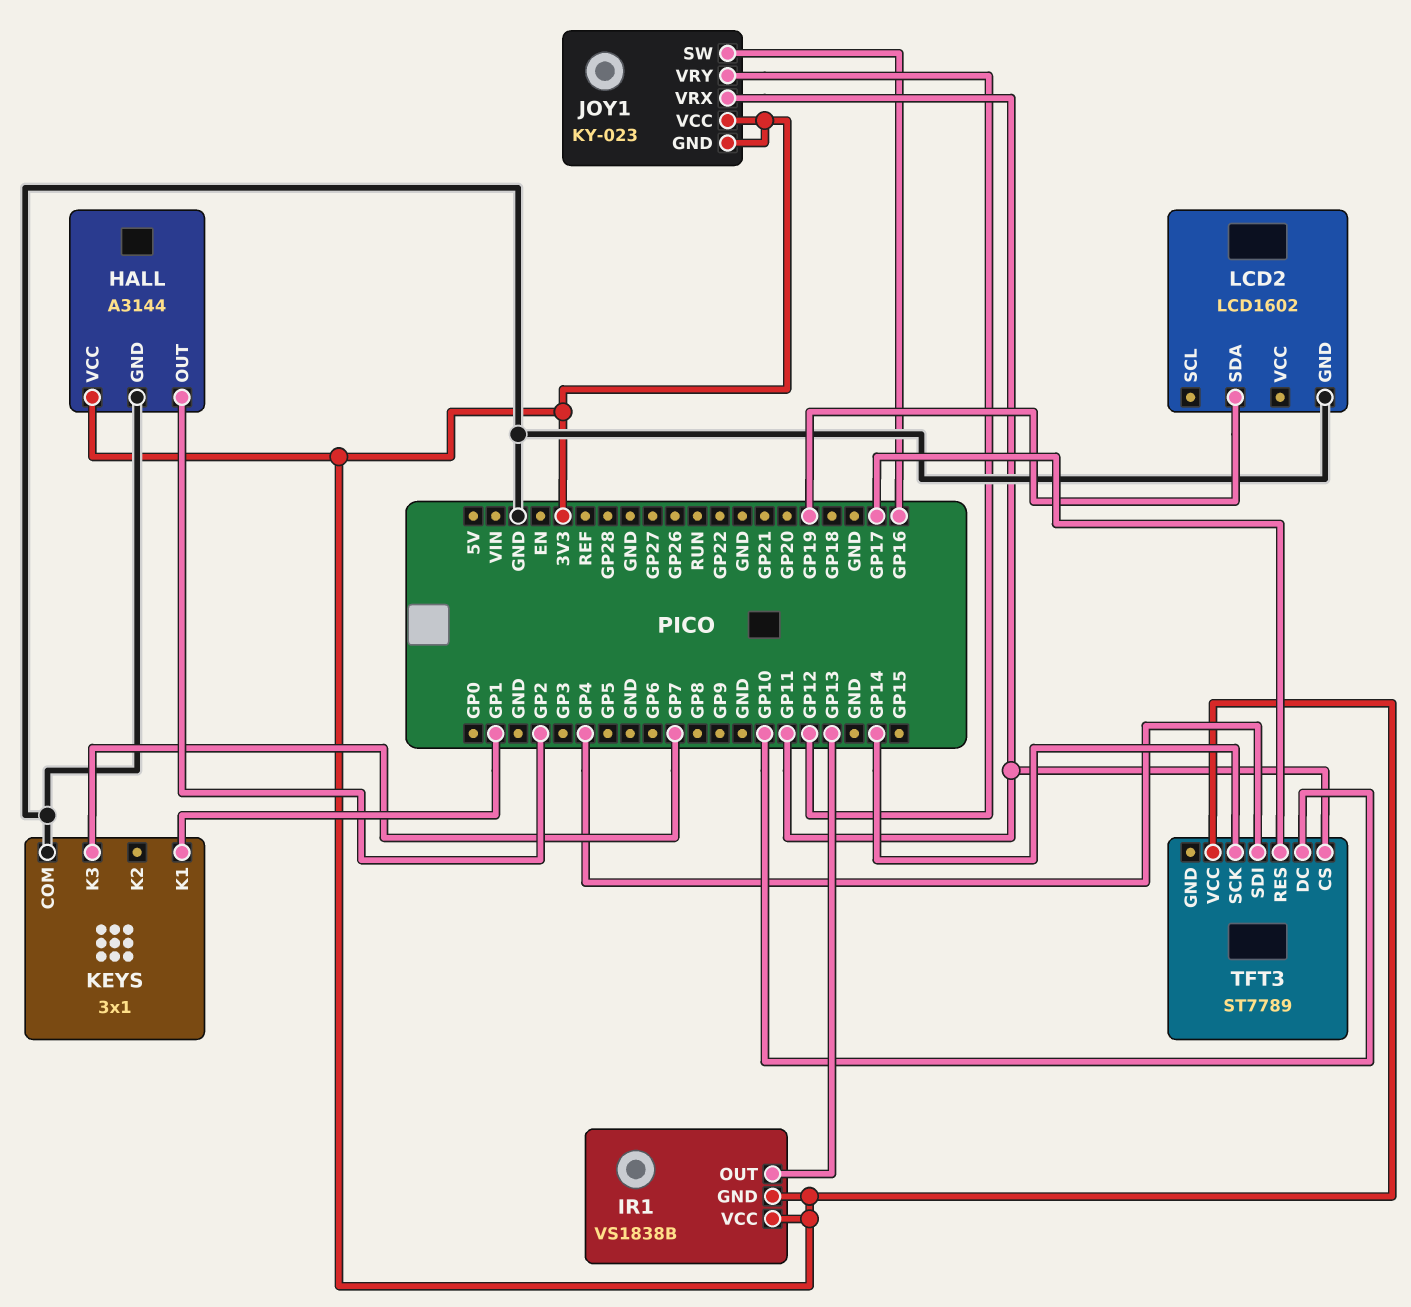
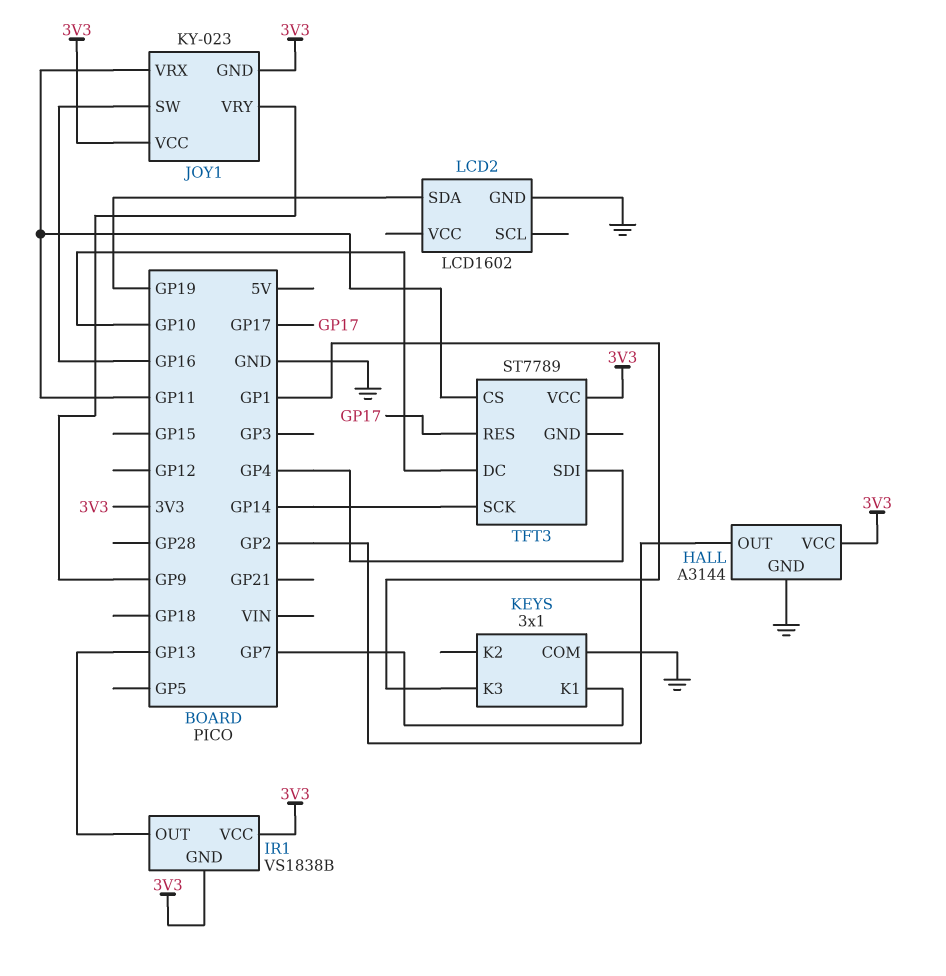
JOY1 pin VRY: GP12 -> GP9
KEYS pin K1: GP1 -> GP7
KEYS pin K3: GP7 -> GP1

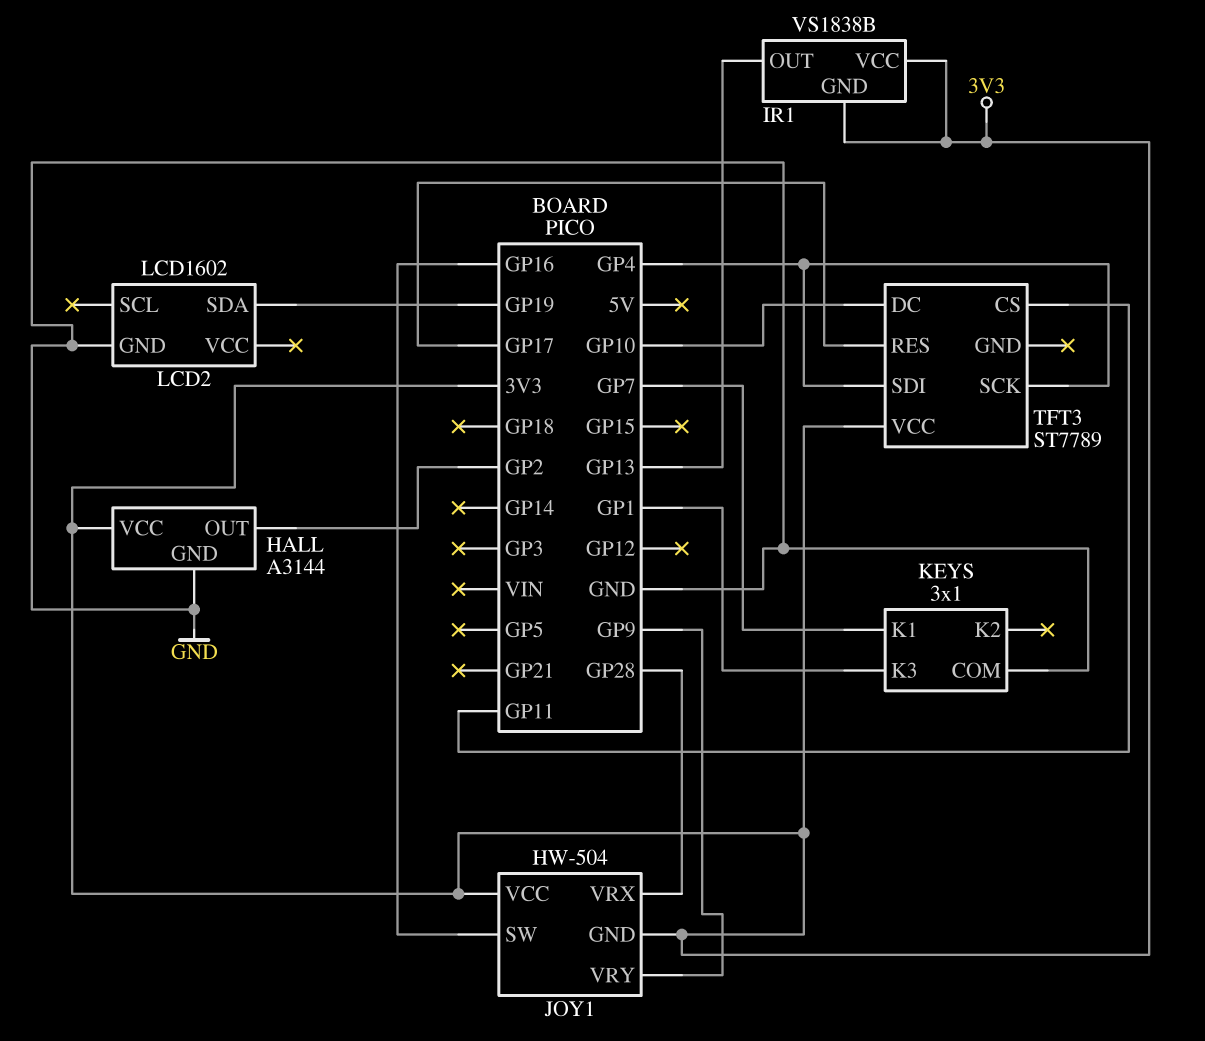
JOY1: KY-023 -> HW-504
JOY1 pin VRX: GP11 -> GP28
TFT3 pin SCK: GP14 -> GP4

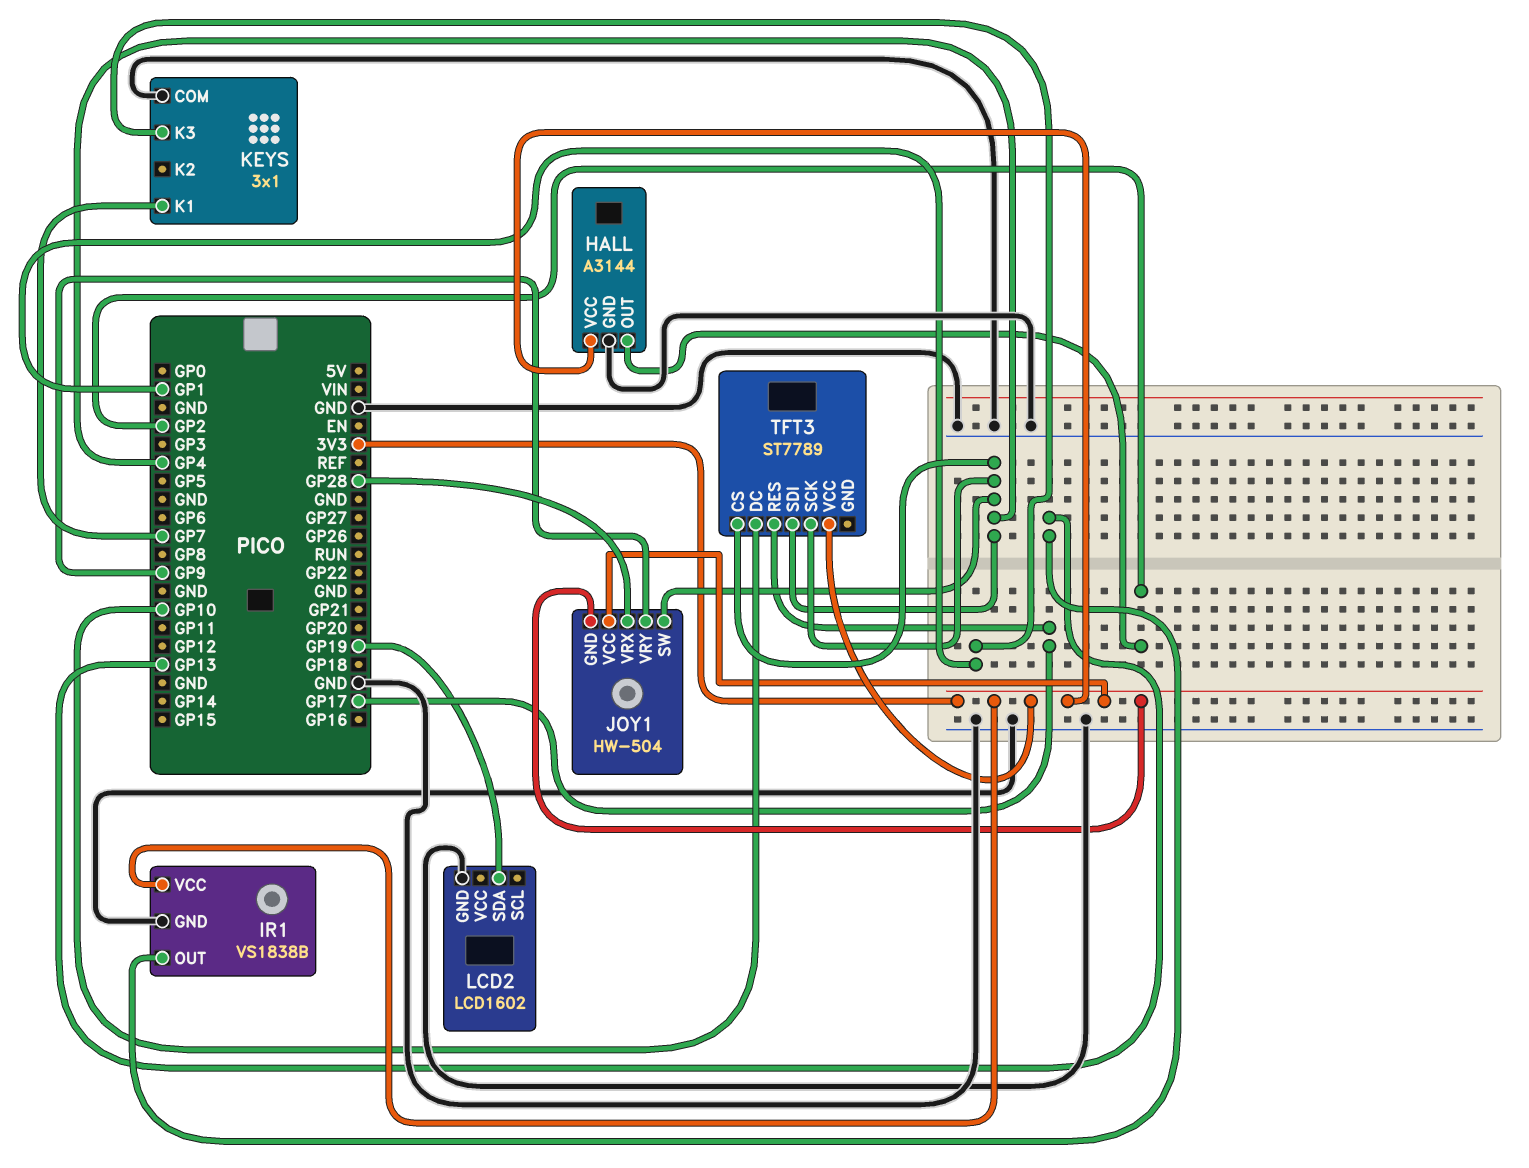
IR1 pin GND: 3V3 -> GND
JOY1 pin SW: GP16 -> GP4
TFT3 pin CS: GP11 -> GP4

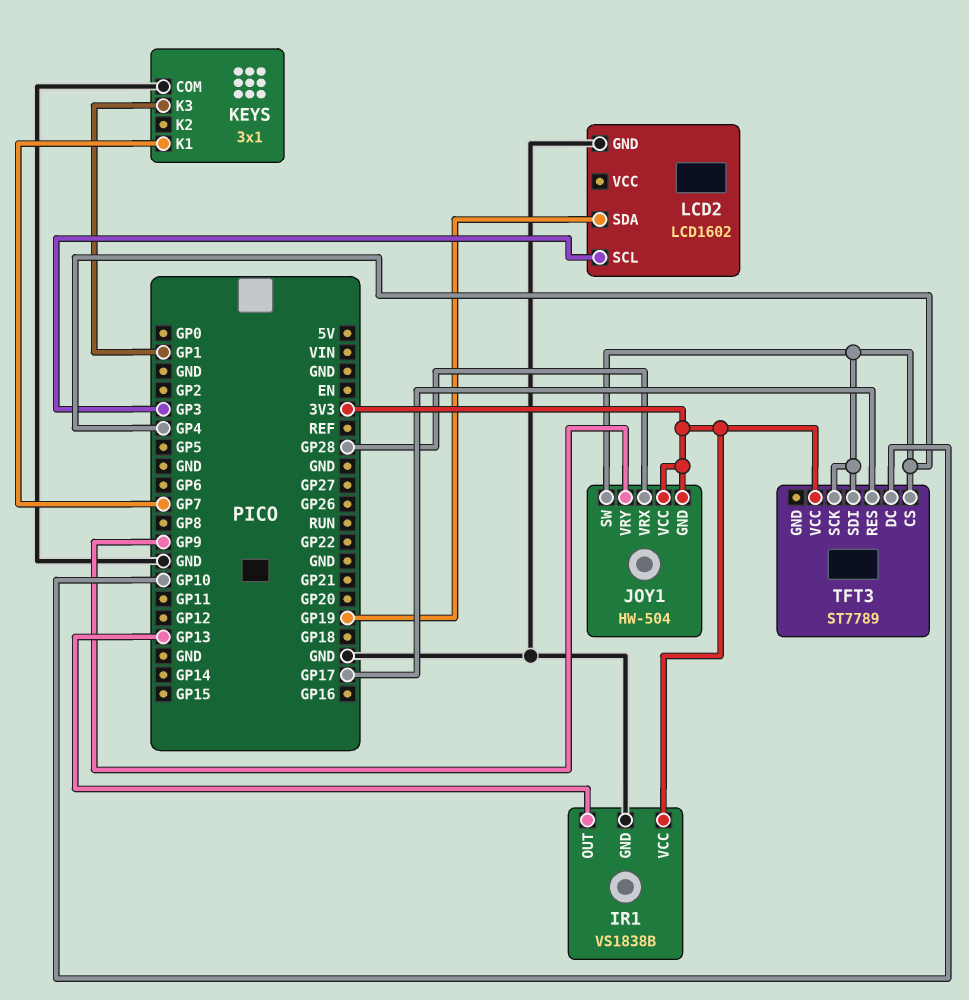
HALL: A3144 -> none
HALL pin GND: GND -> none
HALL pin OUT: GP2 -> none
HALL pin VCC: 3V3 -> none
LCD2 pin SCL: none -> GP3

